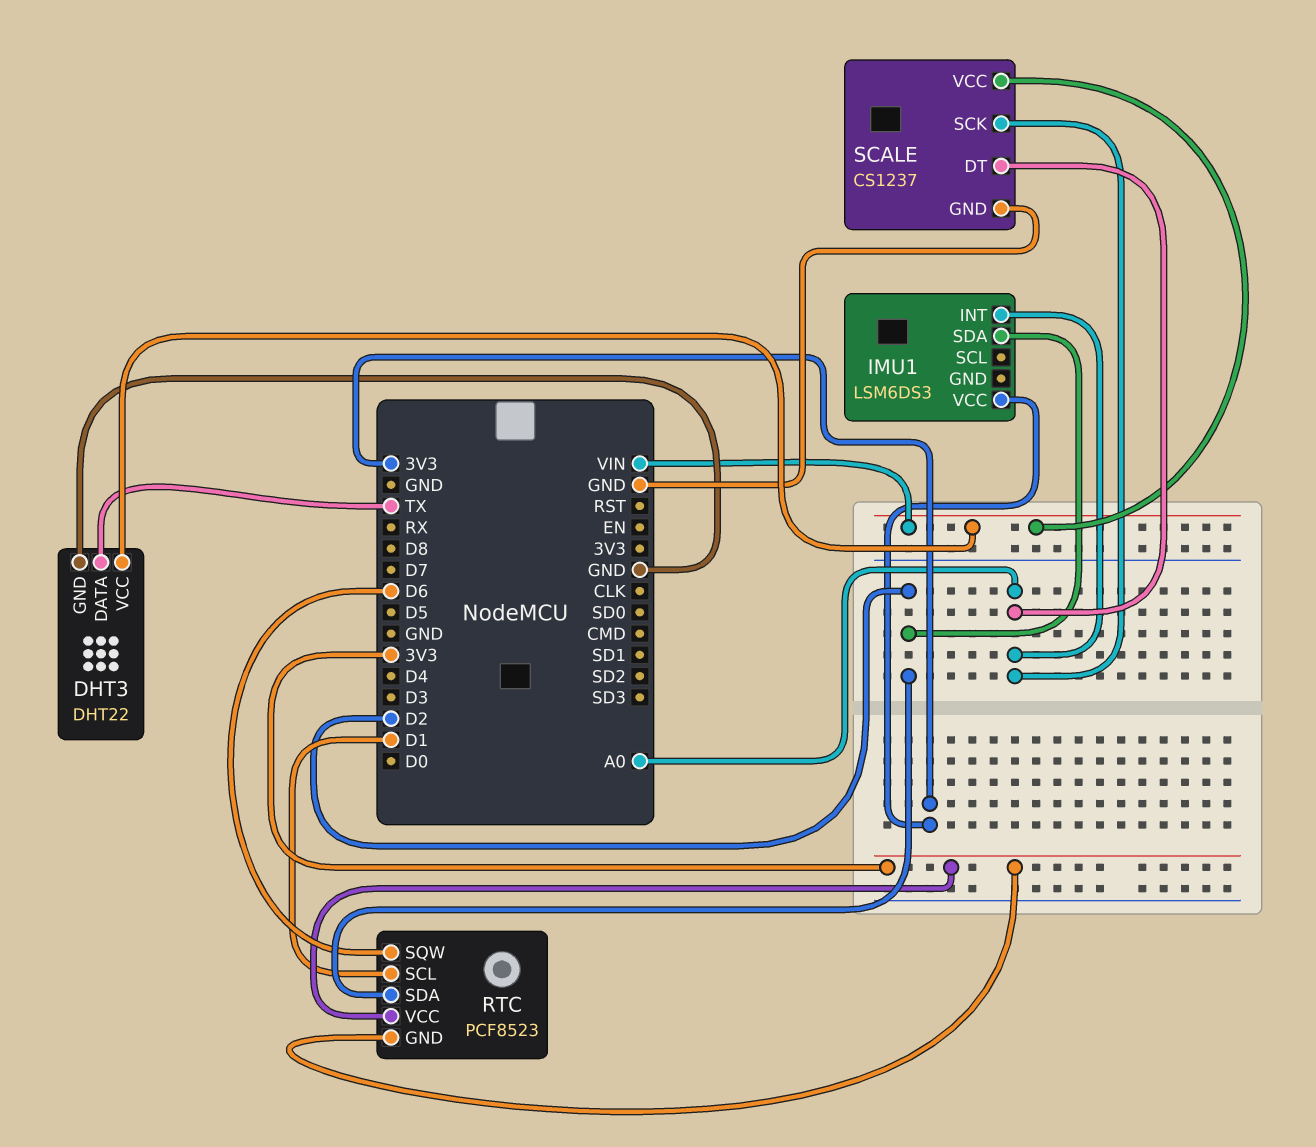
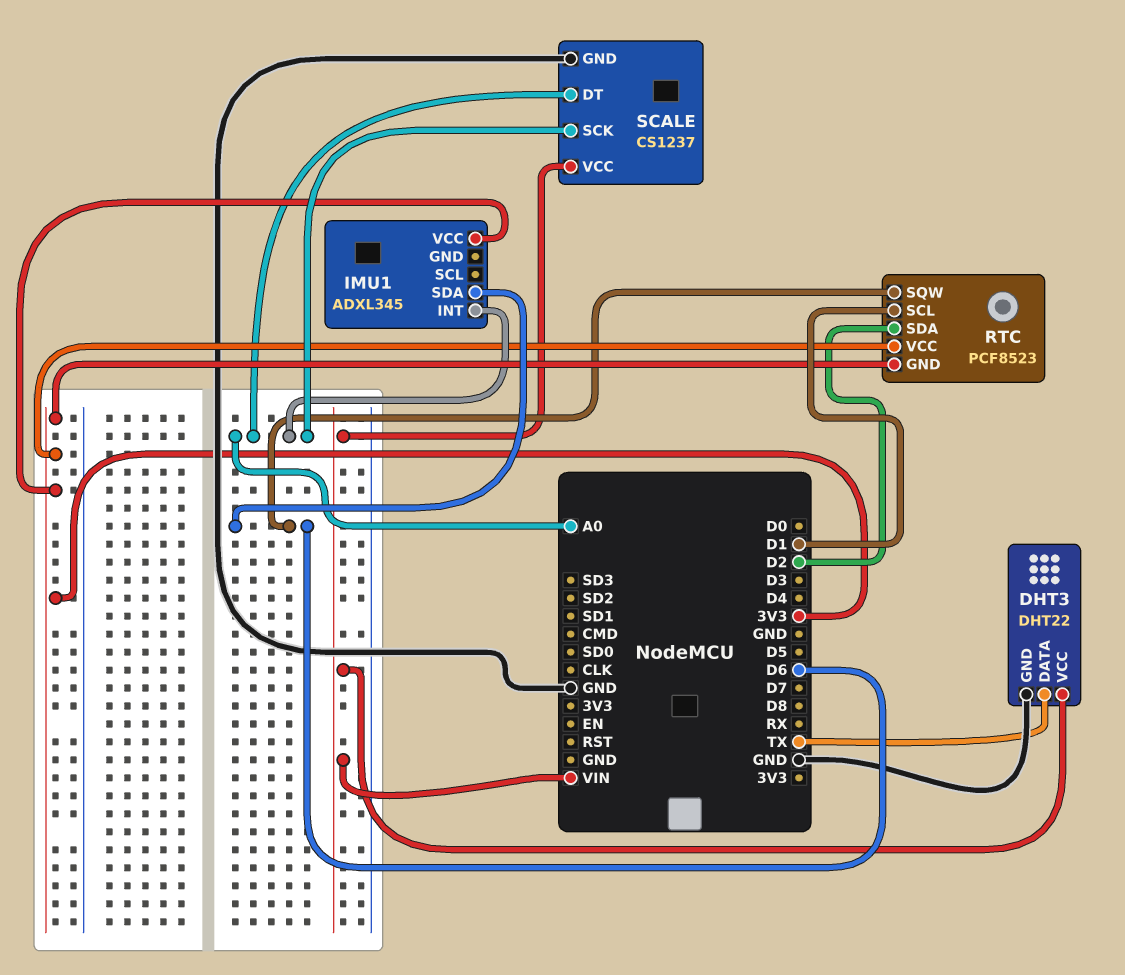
IMU1: LSM6DS3 -> ADXL345
IMU1 pin SDA: D2 -> D6

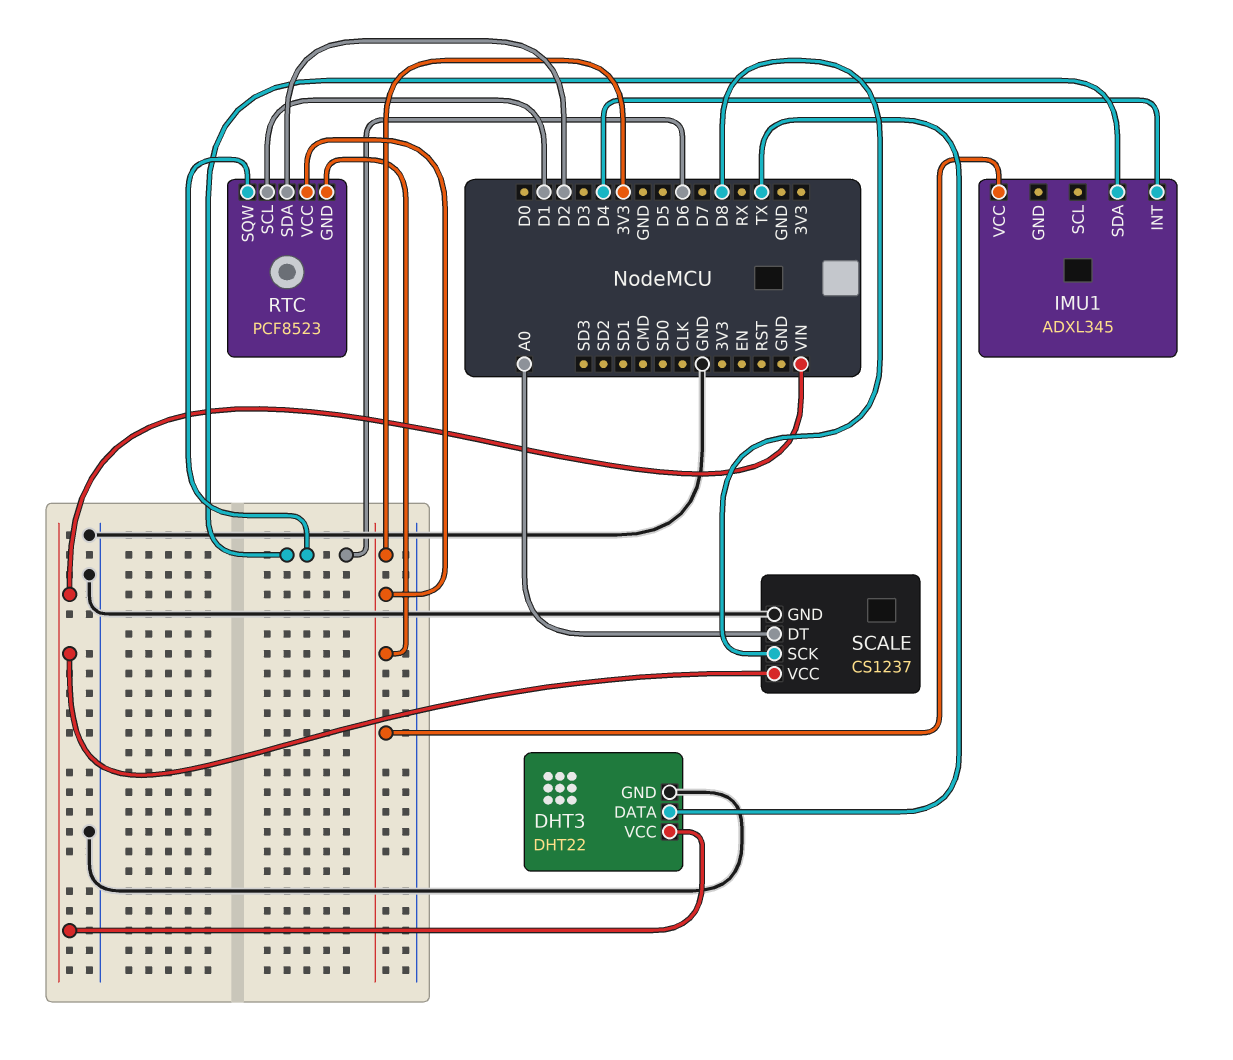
IMU1 pin INT: A0 -> D4
SCALE pin SCK: A0 -> D8

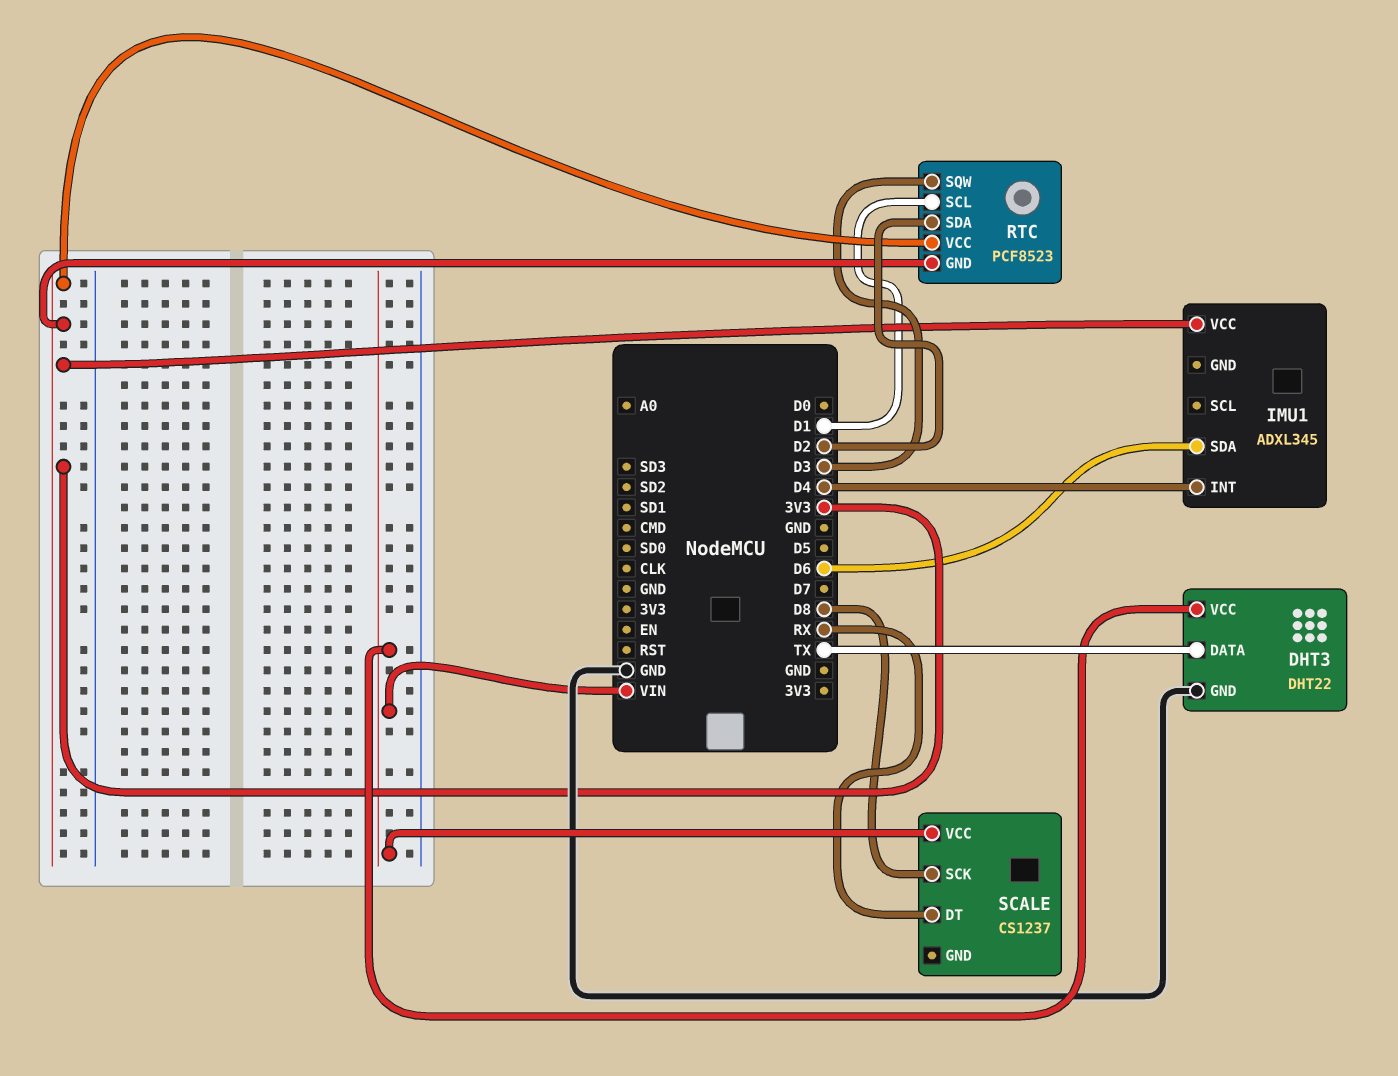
RTC pin SQW: D6 -> D3
SCALE pin DT: A0 -> RX
SCALE pin GND: GND -> none

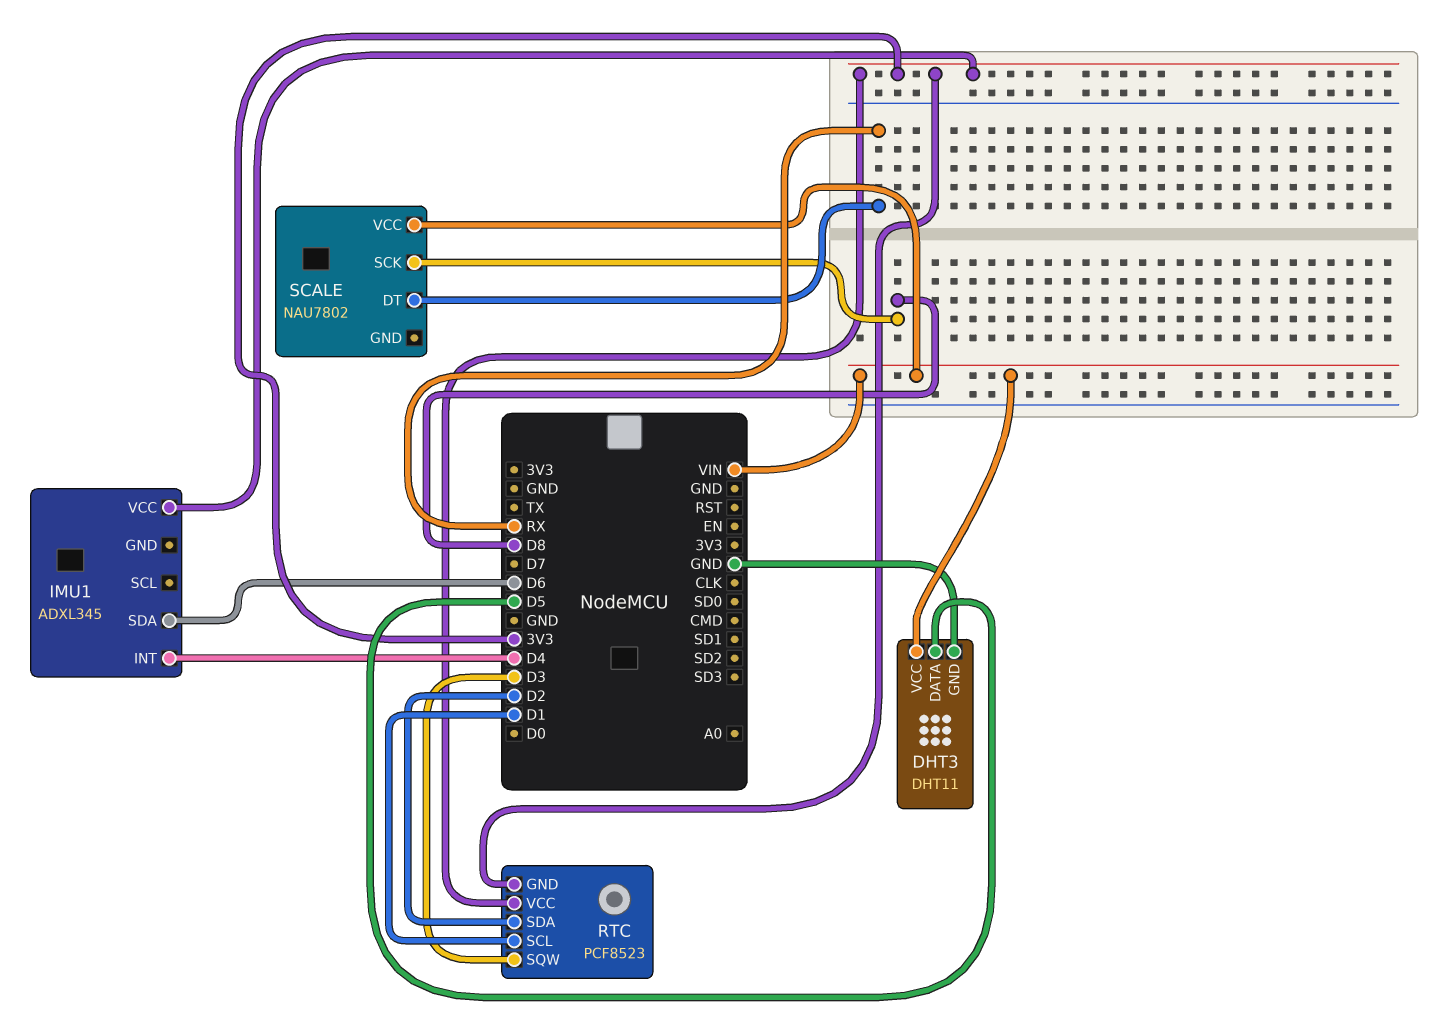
DHT3: DHT22 -> DHT11
DHT3 pin DATA: TX -> D5
SCALE: CS1237 -> NAU7802

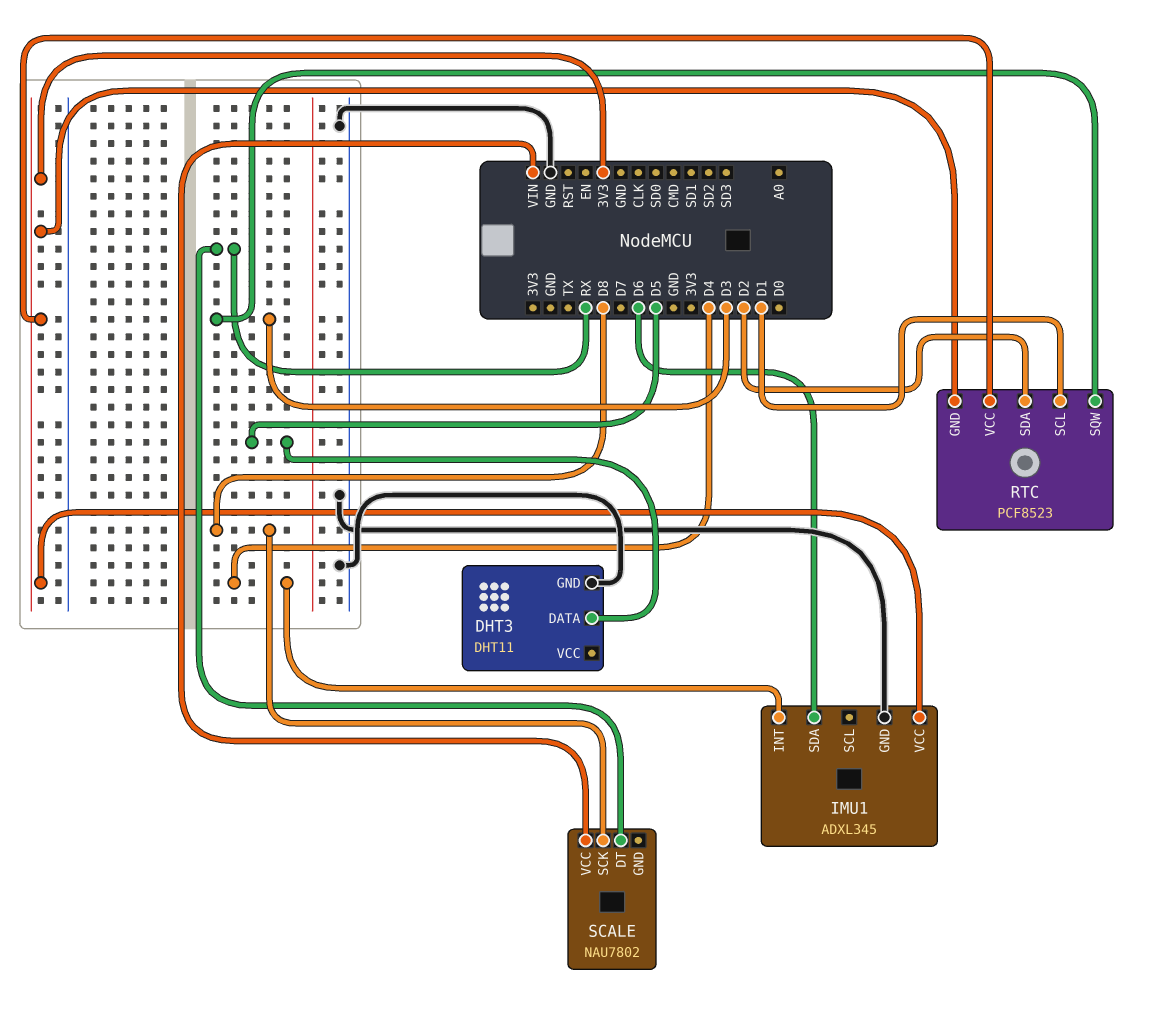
DHT3 pin VCC: VIN -> none
IMU1 pin GND: none -> GND

